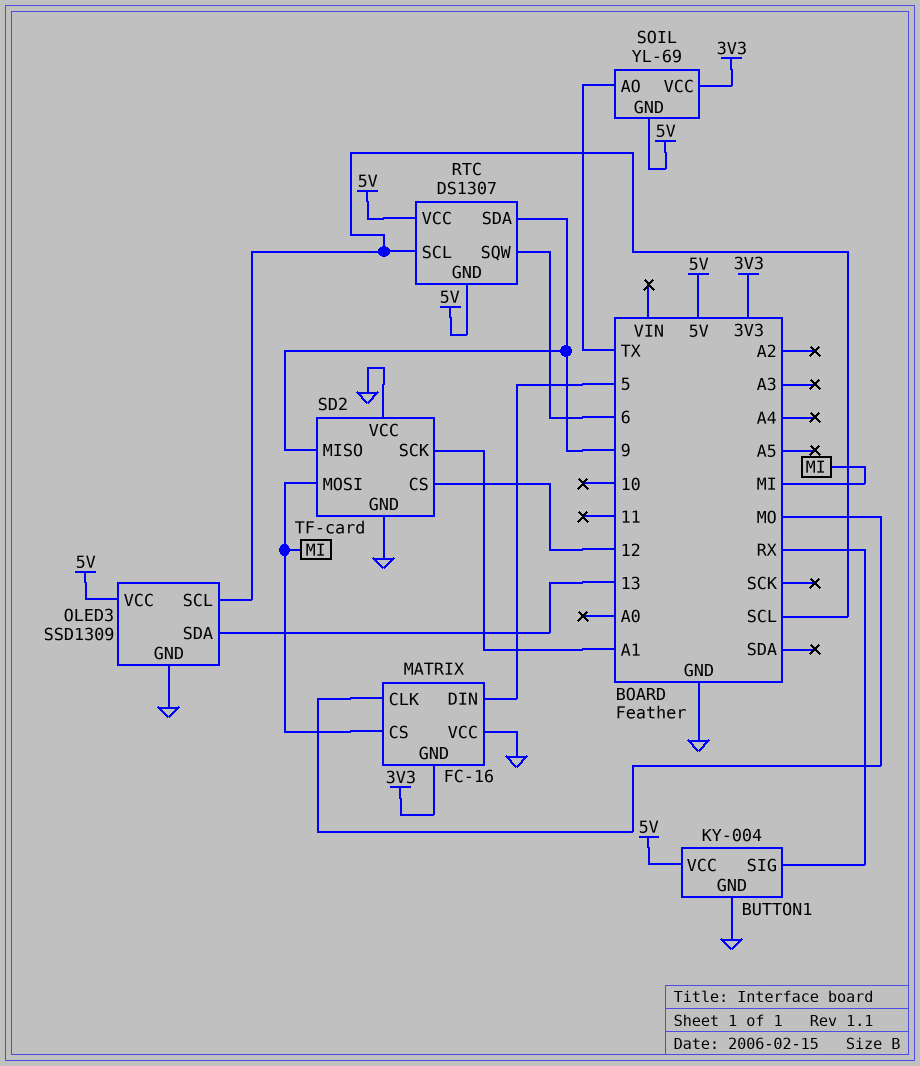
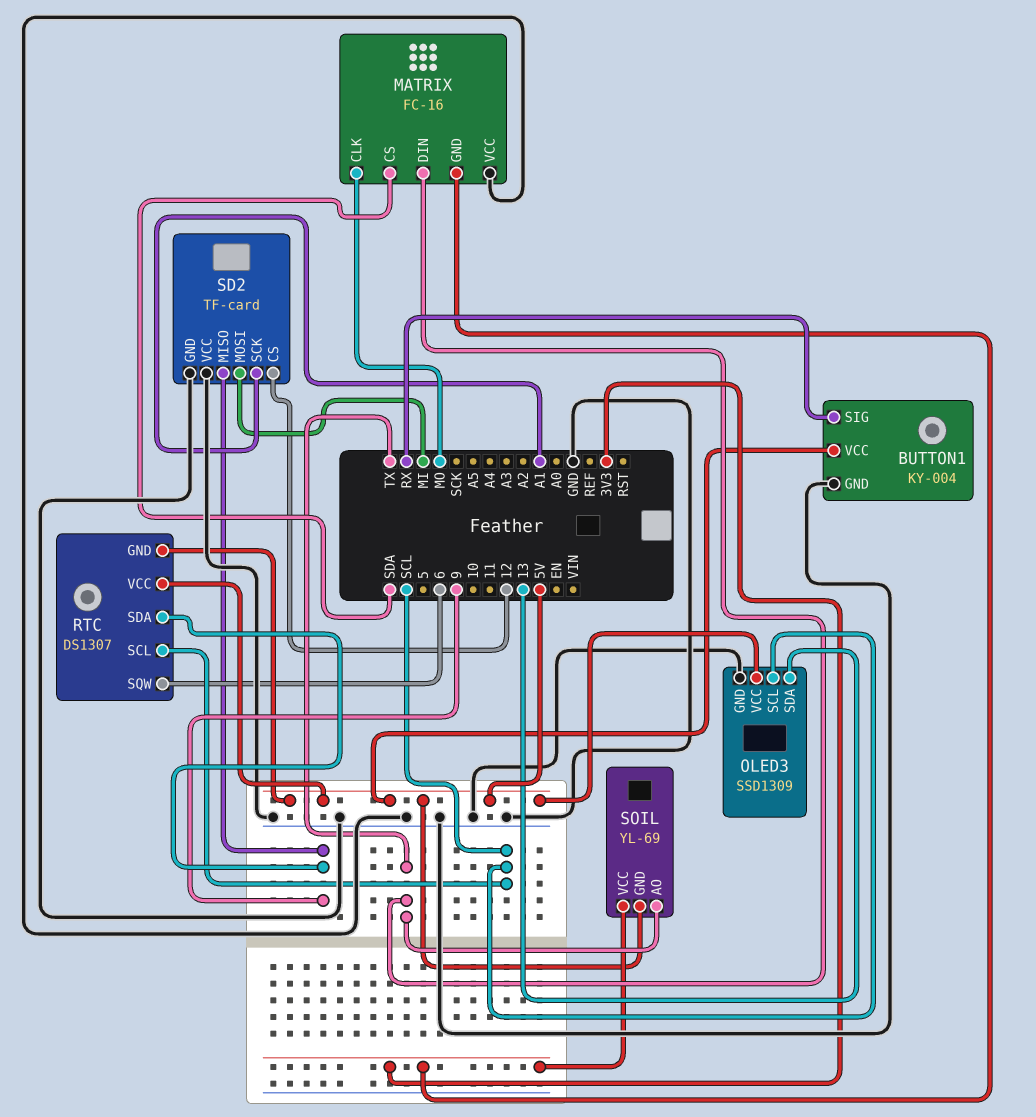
MATRIX pin CS: MI -> SDA
MATRIX pin DIN: 5 -> TX

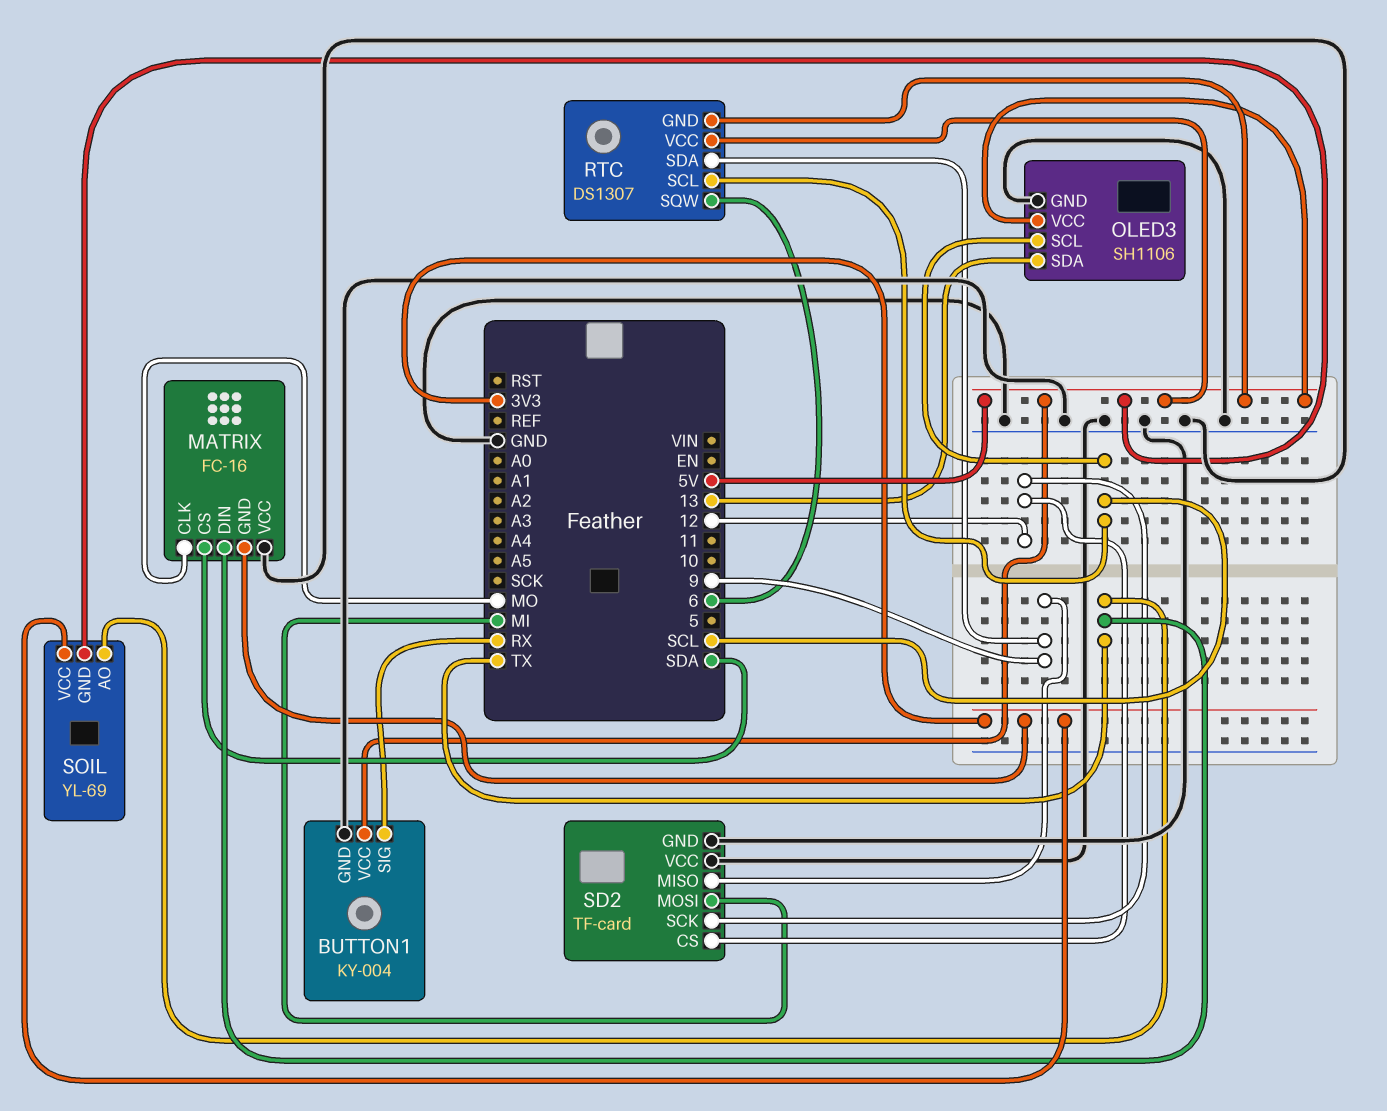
OLED3: SSD1309 -> SH1106
SD2 pin SCK: A1 -> 12

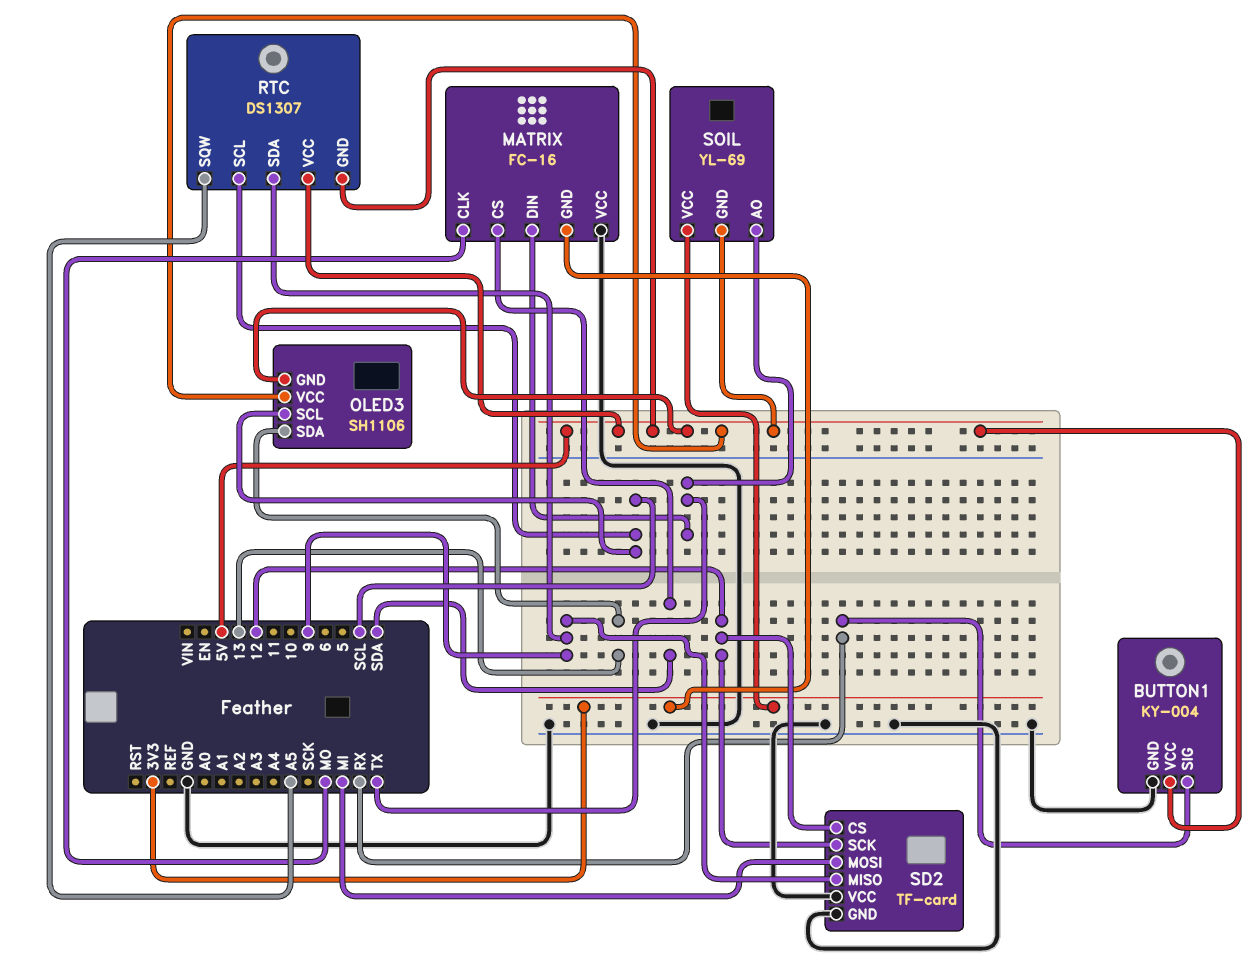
OLED3 pin GND: GND -> 5V
RTC pin SQW: 6 -> A5

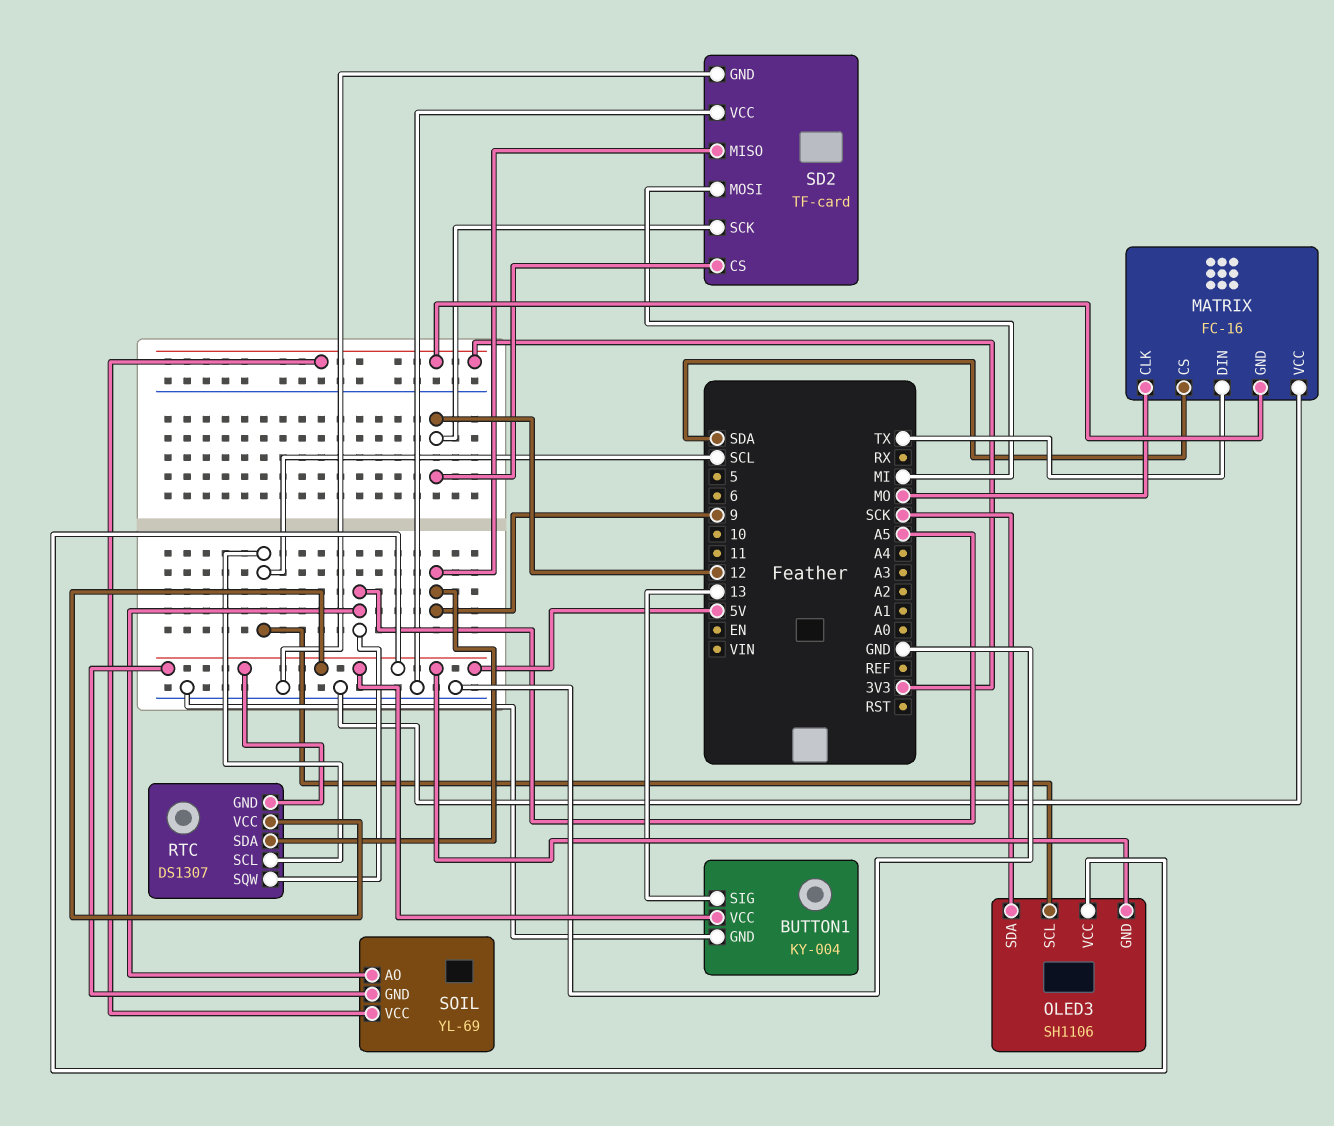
BUTTON1 pin SIG: RX -> 13
OLED3 pin SDA: 13 -> SCK
SOIL pin AO: TX -> A5

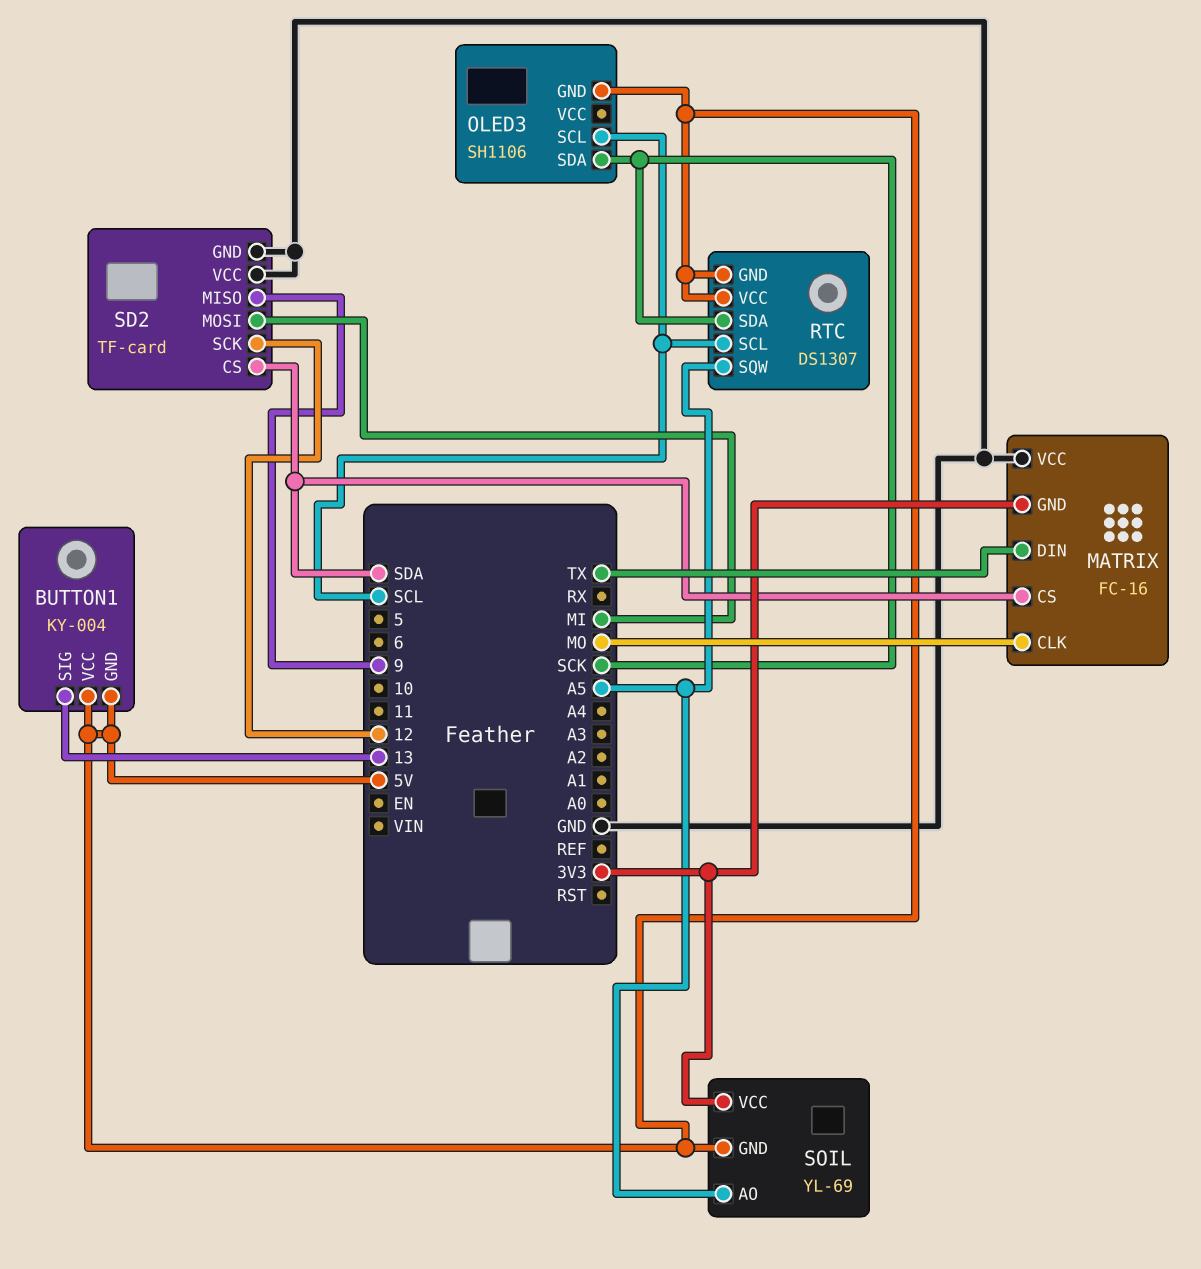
BUTTON1 pin GND: GND -> 5V
OLED3 pin VCC: 5V -> none
RTC pin SDA: 9 -> SCK
SD2 pin CS: 12 -> SDA

